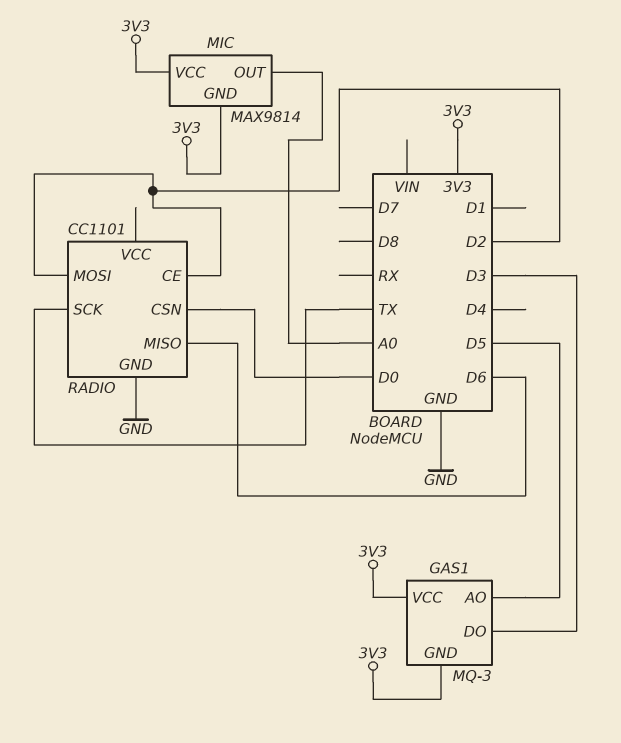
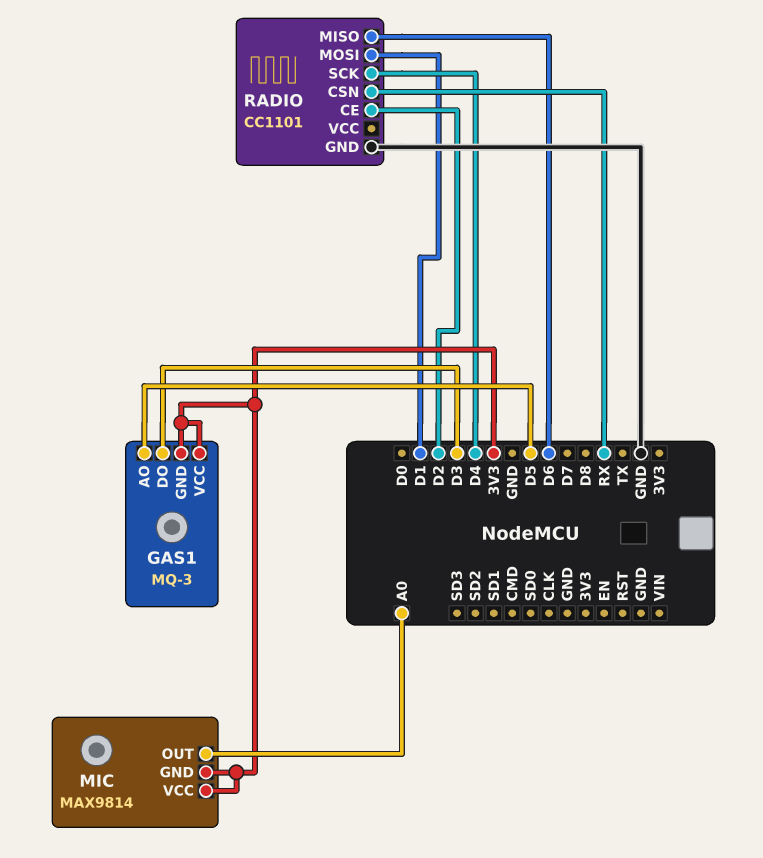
RADIO pin CSN: D0 -> RX
RADIO pin MOSI: D2 -> D1
RADIO pin SCK: TX -> D4

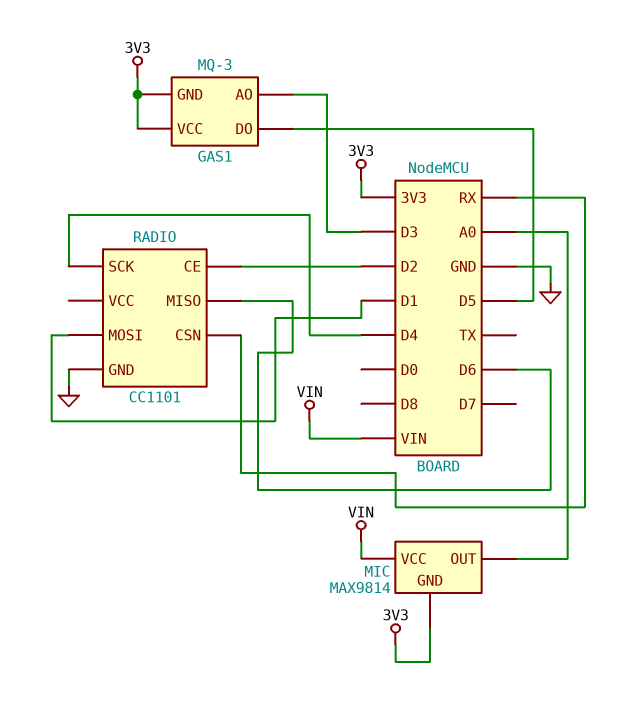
GAS1 pin AO: D5 -> D3
GAS1 pin DO: D3 -> D5
MIC pin VCC: 3V3 -> VIN

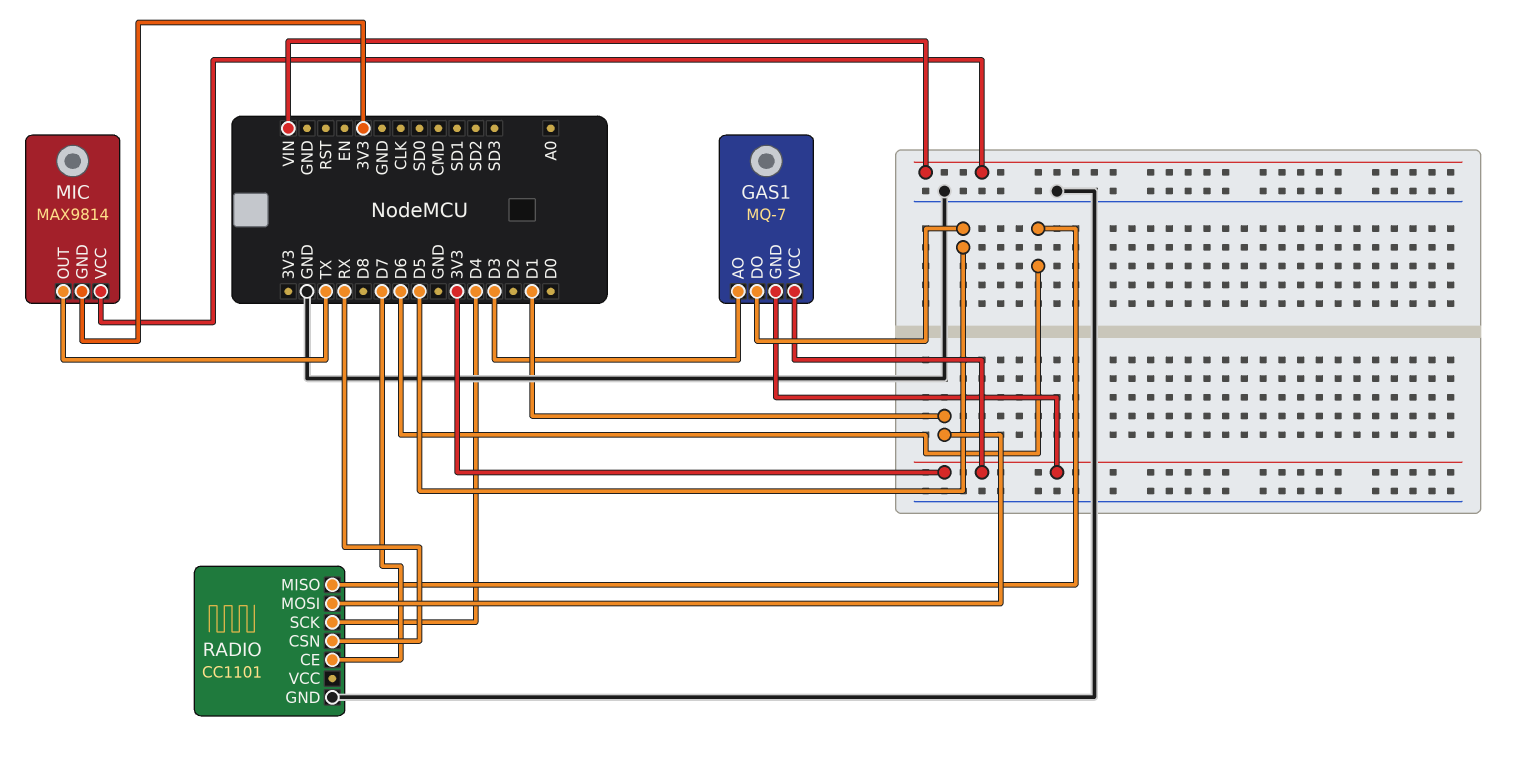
GAS1: MQ-3 -> MQ-7
MIC pin OUT: A0 -> TX
RADIO pin CE: D2 -> D7

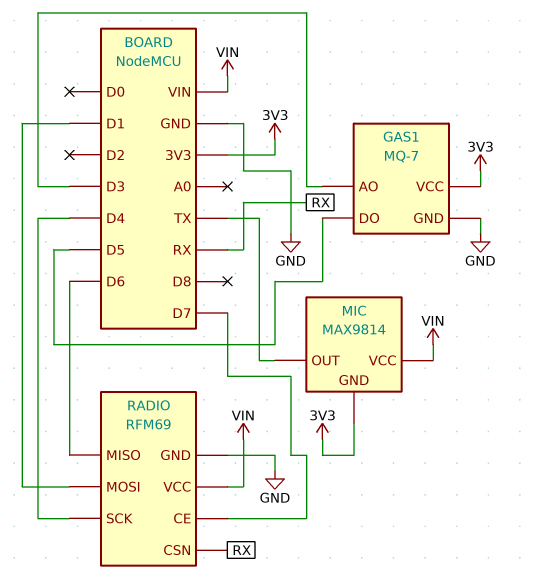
GAS1 pin GND: 3V3 -> GND
RADIO: CC1101 -> RFM69
RADIO pin VCC: none -> VIN

